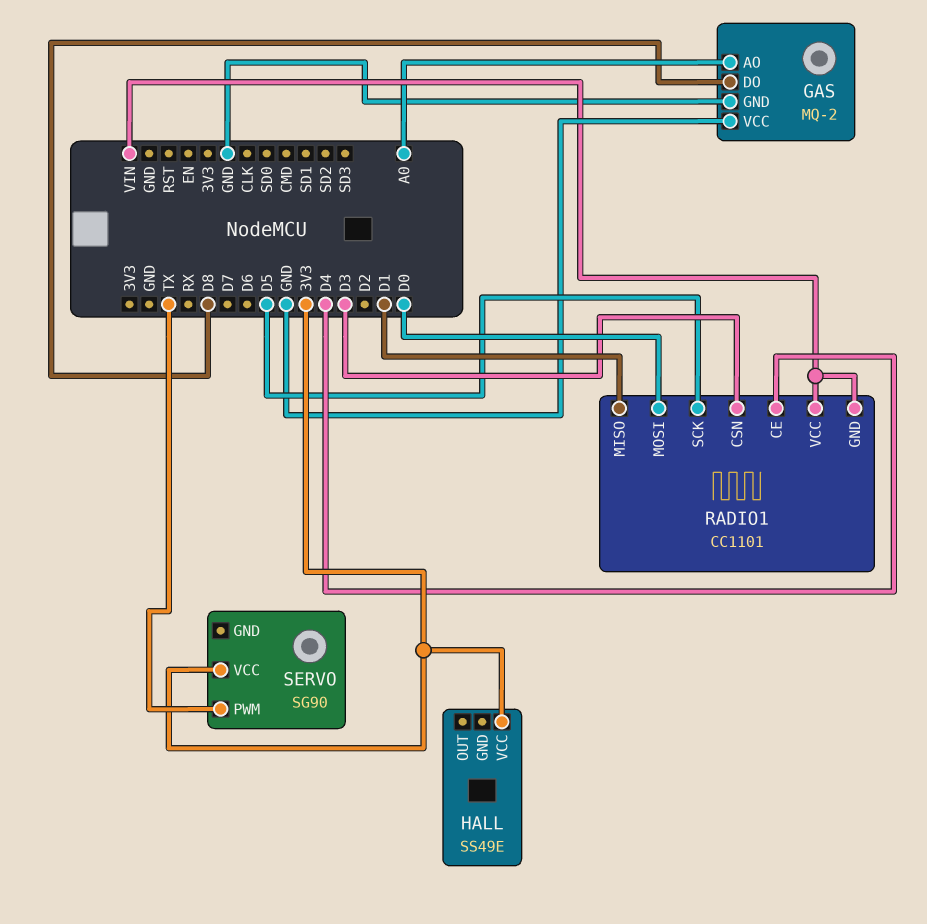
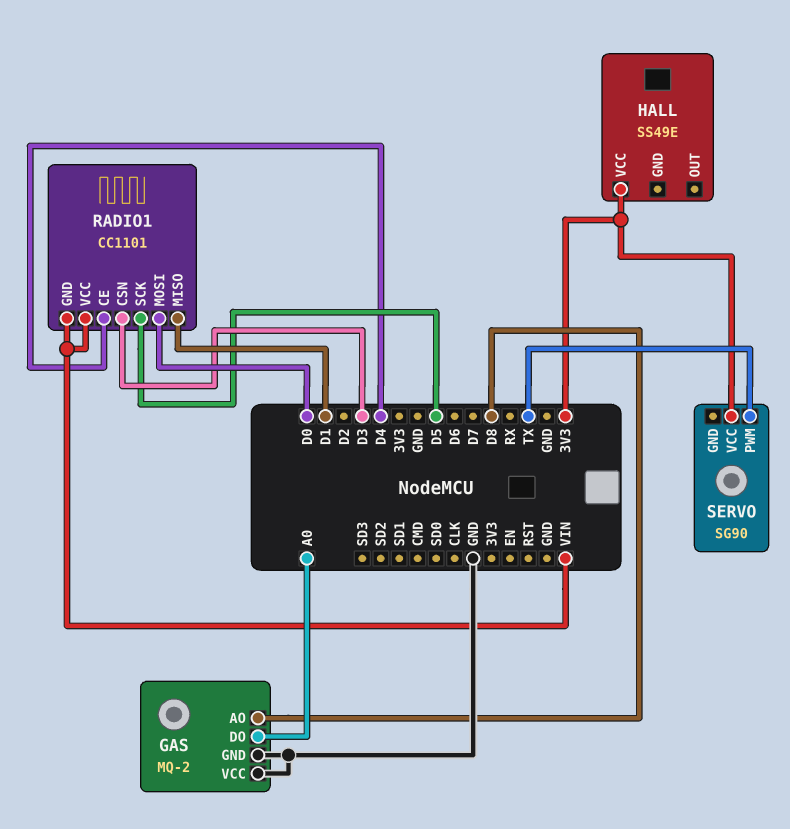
GAS pin AO: A0 -> D8
GAS pin DO: D8 -> A0

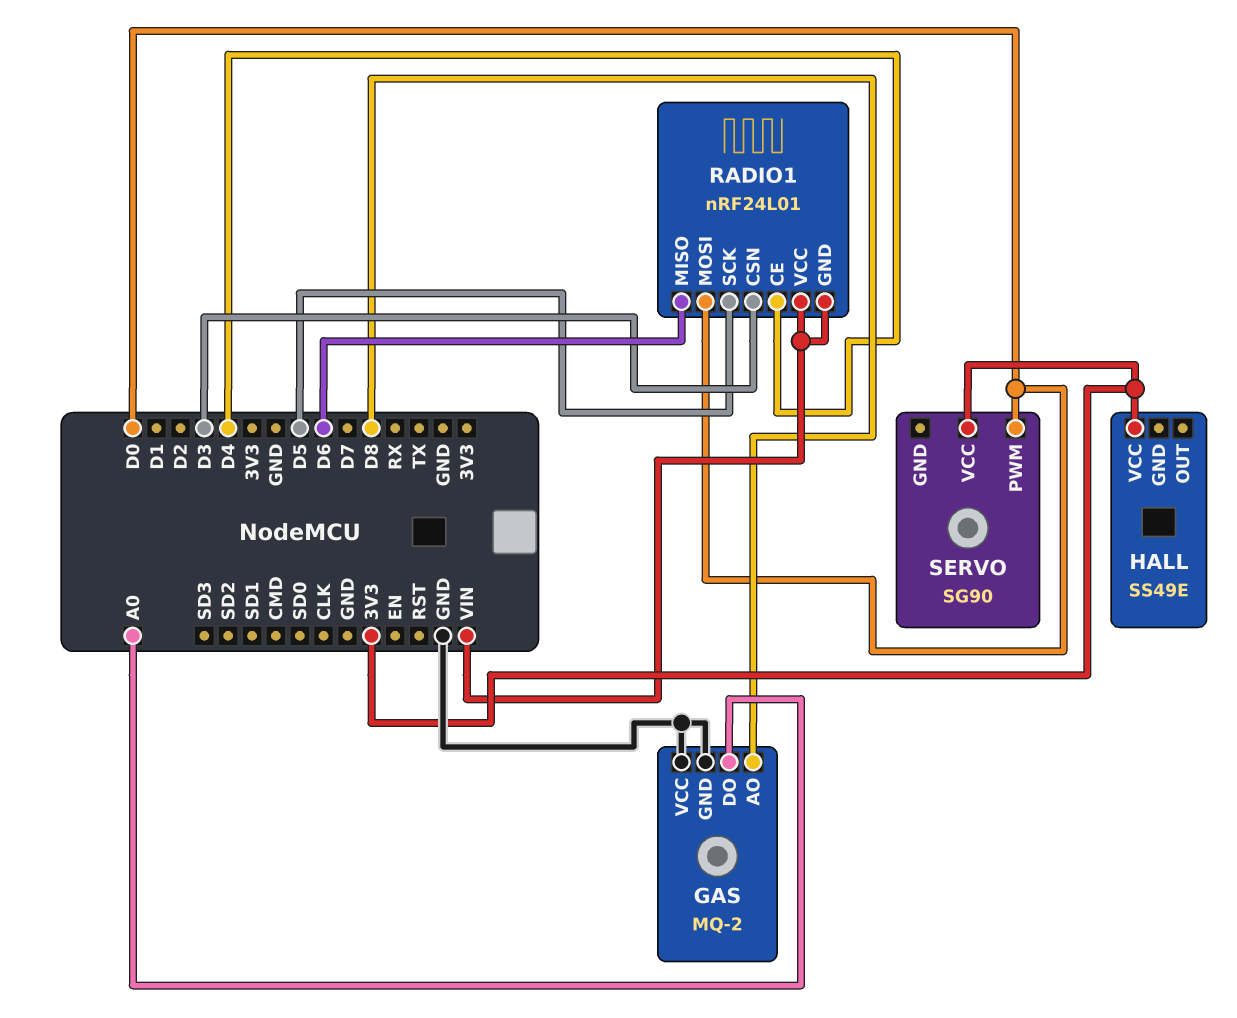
RADIO1: CC1101 -> nRF24L01
RADIO1 pin MISO: D1 -> D6
SERVO pin PWM: TX -> D0

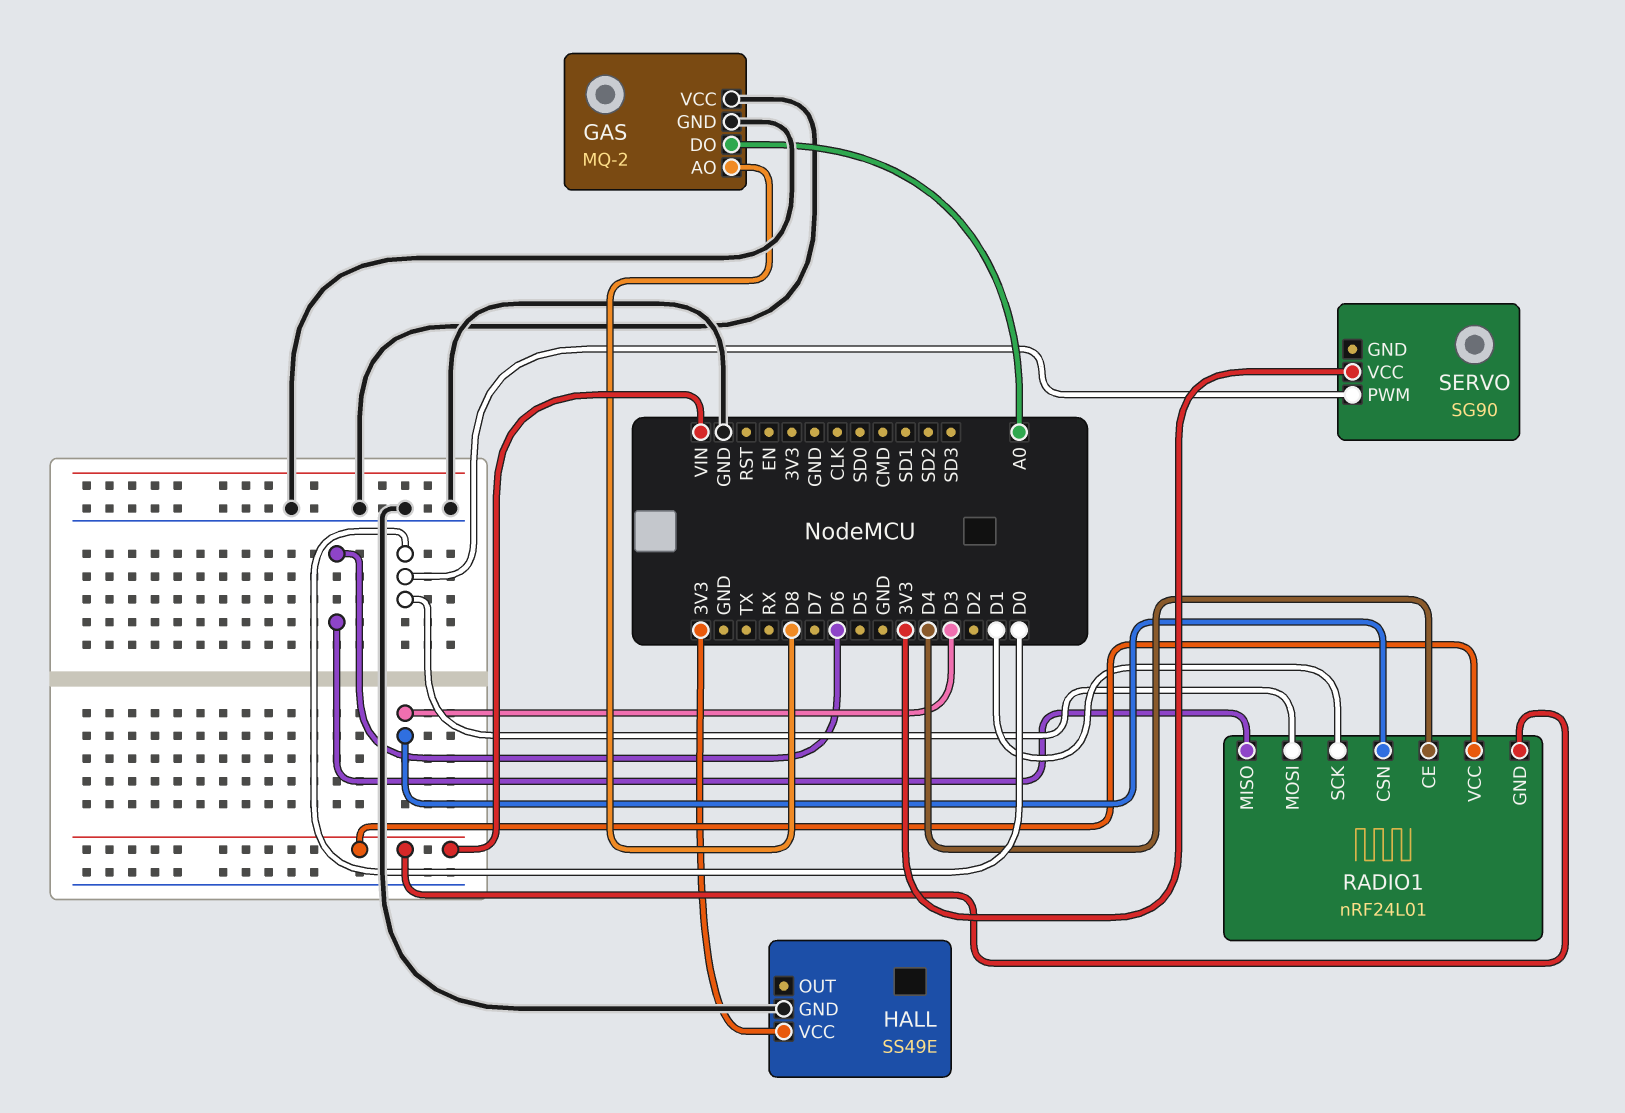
HALL pin GND: none -> GND
RADIO1 pin SCK: D5 -> D1

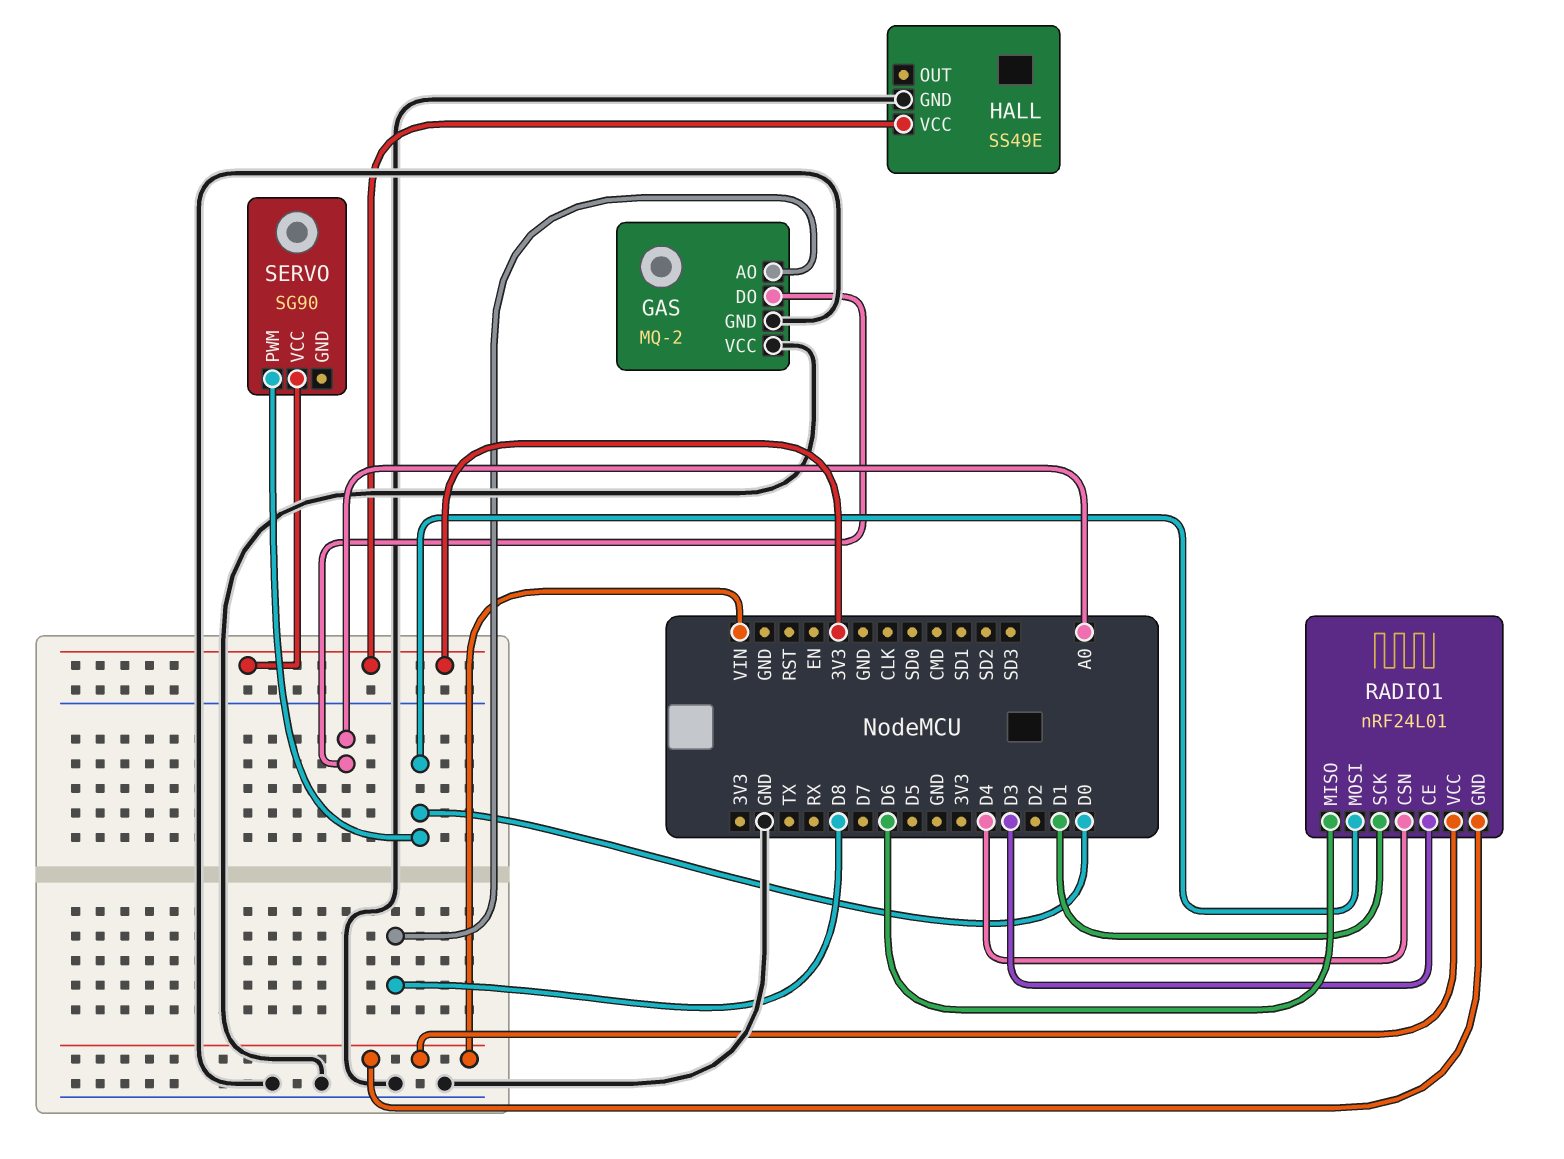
RADIO1 pin CE: D4 -> D3
RADIO1 pin CSN: D3 -> D4

